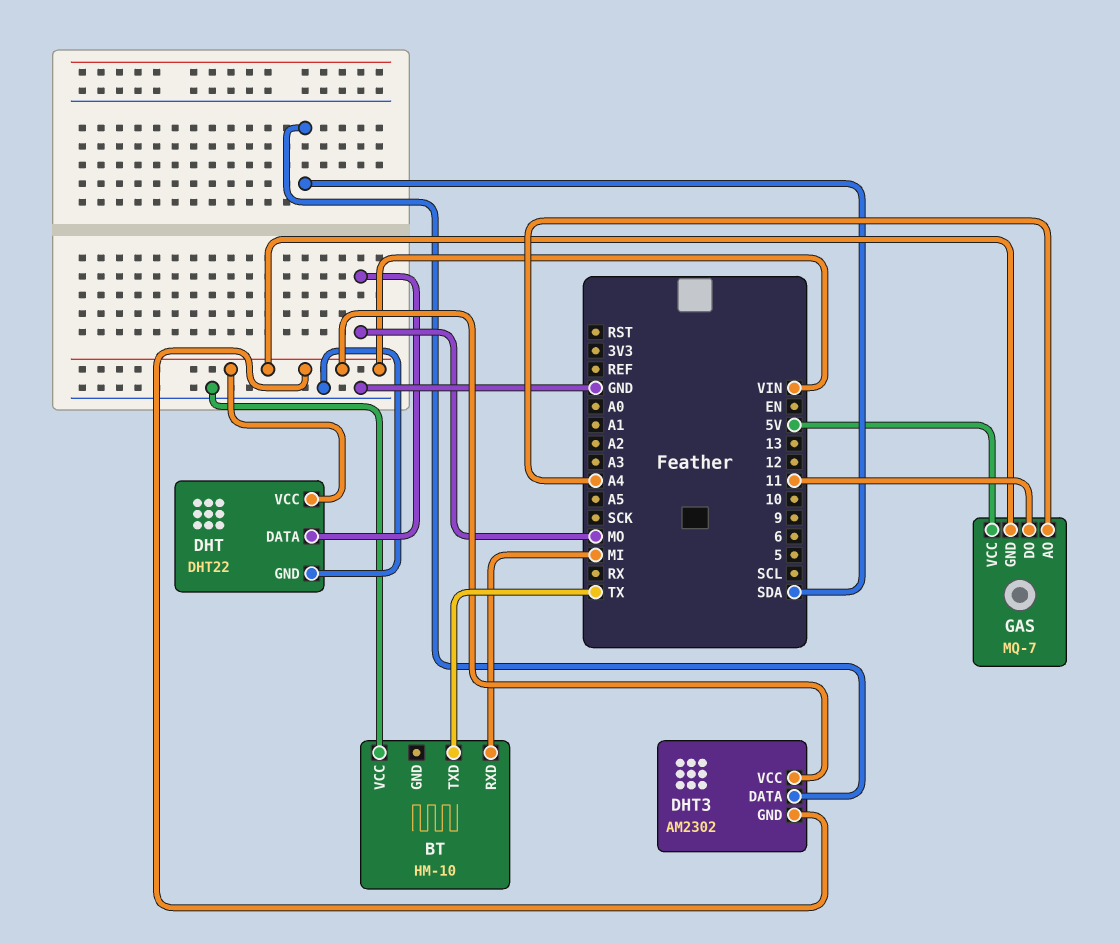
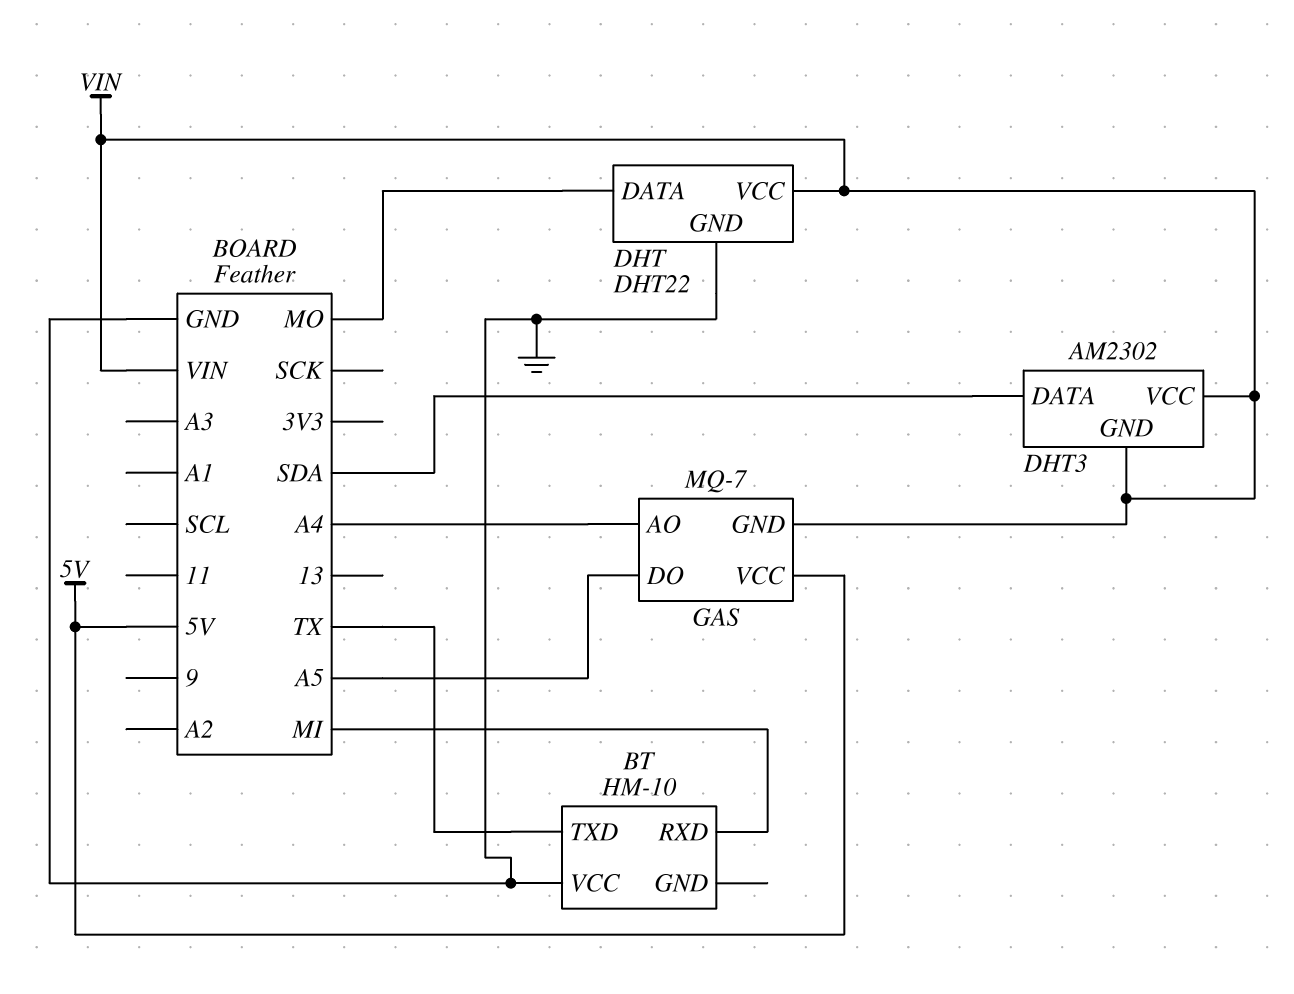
GAS pin DO: 11 -> A5

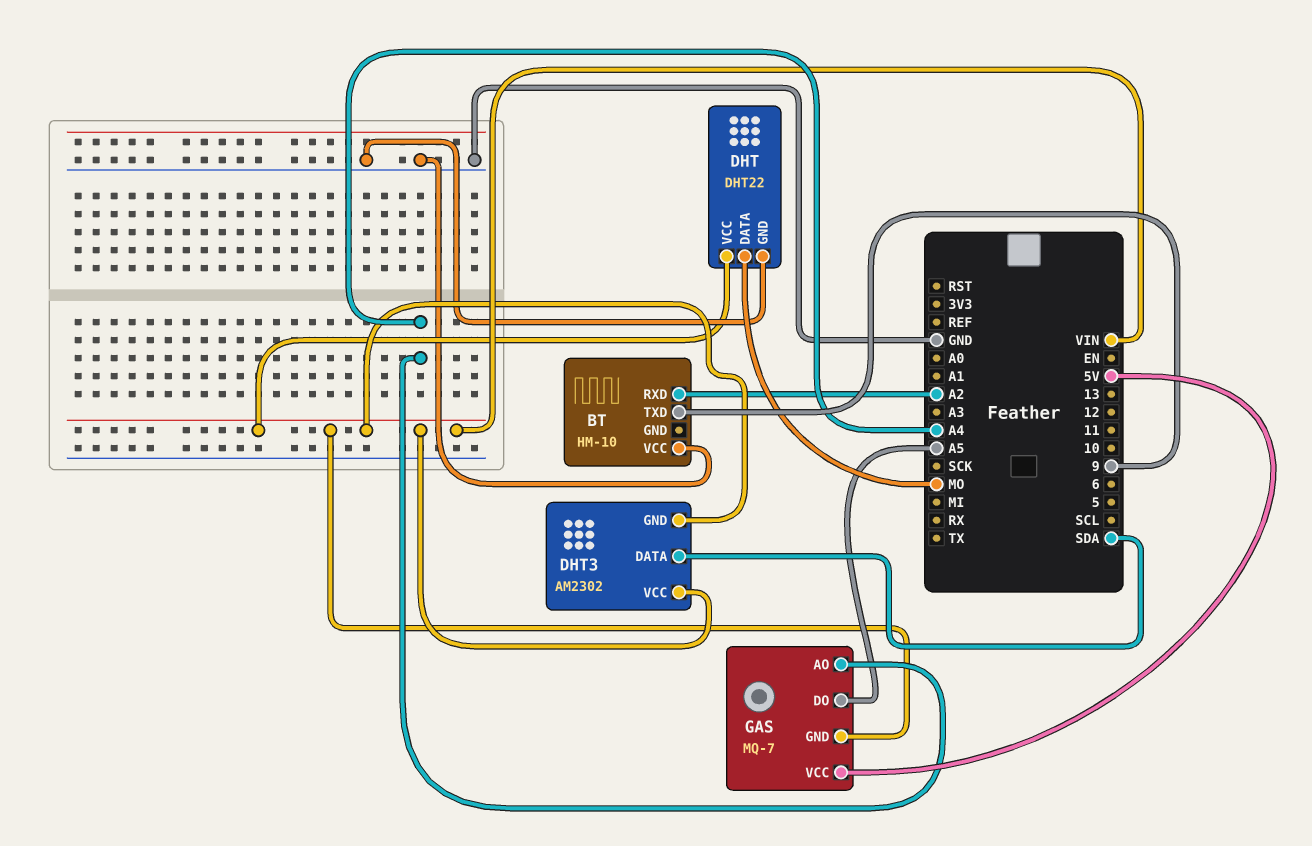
BT pin RXD: MI -> A2
BT pin TXD: TX -> 9

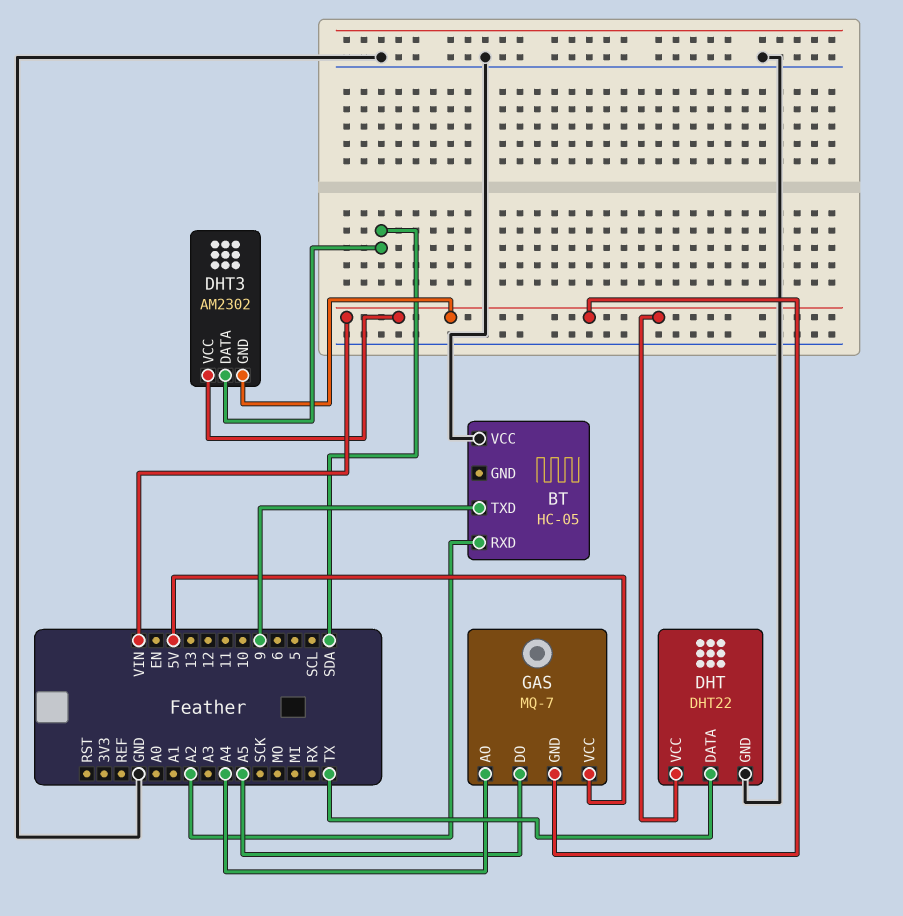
BT: HM-10 -> HC-05
DHT pin DATA: MO -> TX

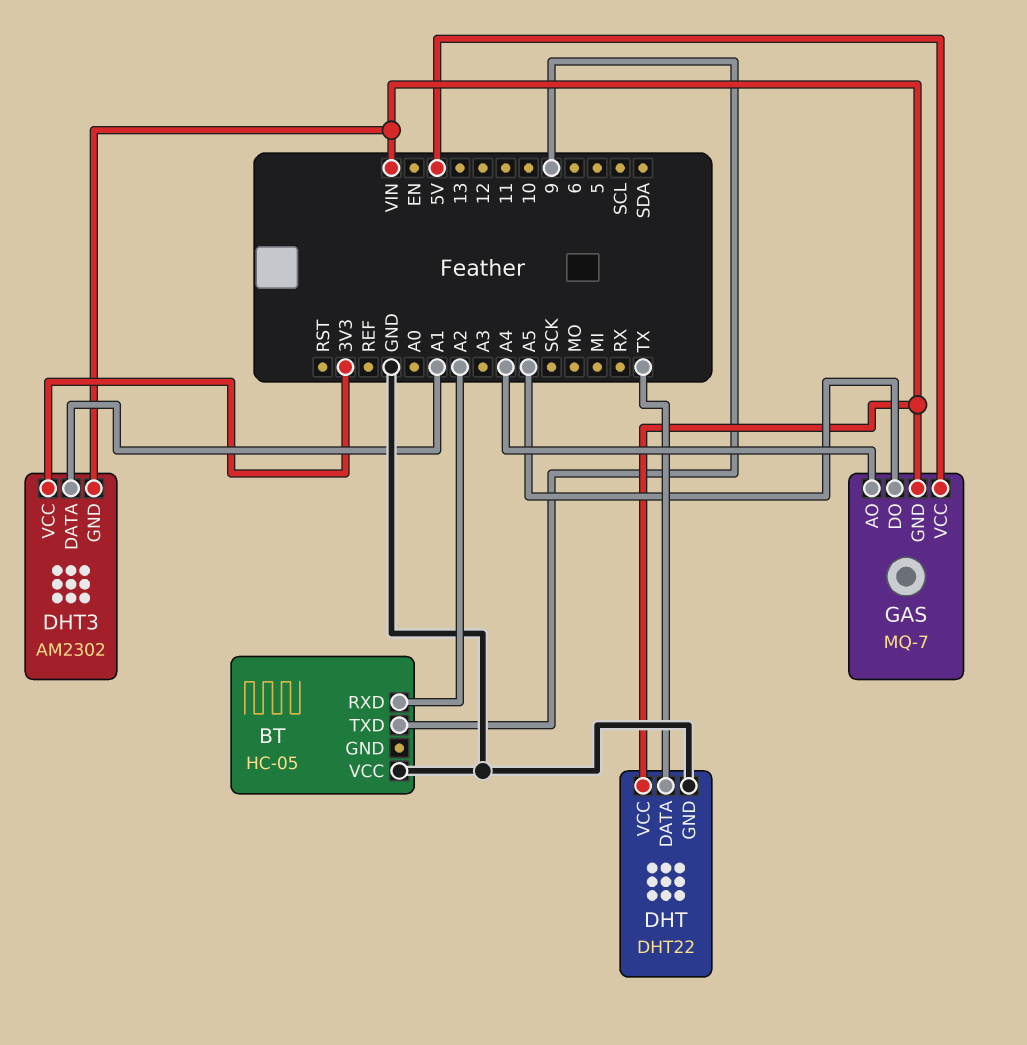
DHT3 pin DATA: SDA -> A1
DHT3 pin VCC: VIN -> 3V3

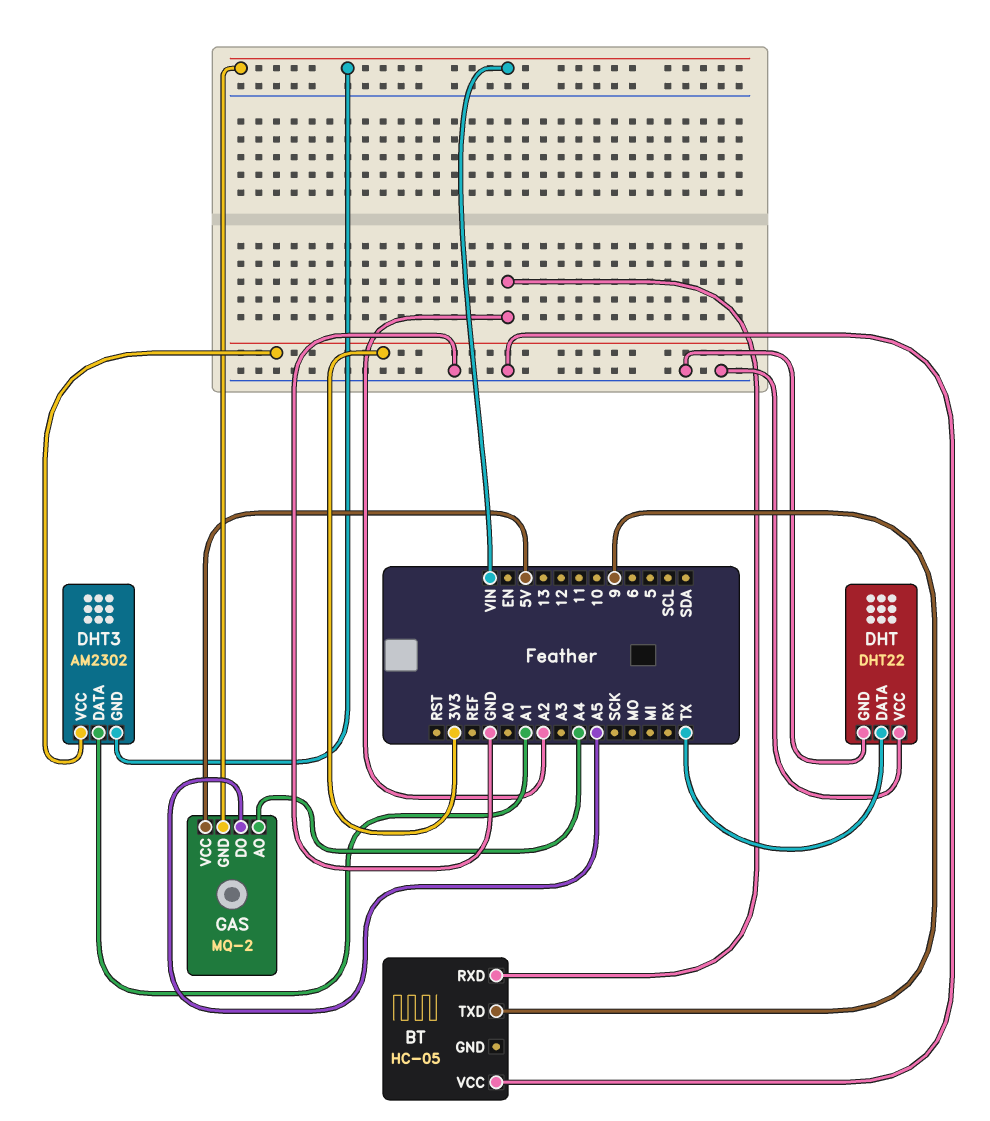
DHT pin VCC: VIN -> GND
GAS: MQ-7 -> MQ-2

